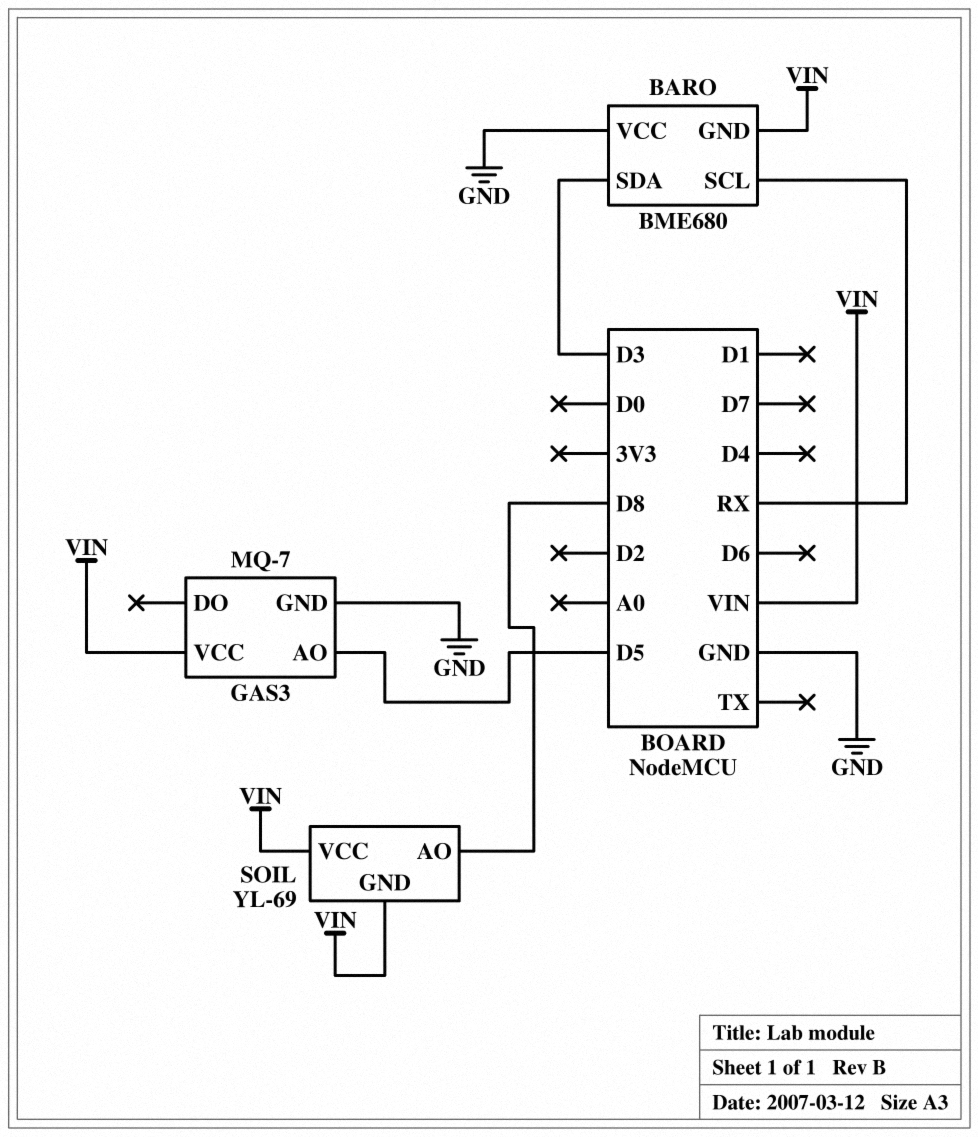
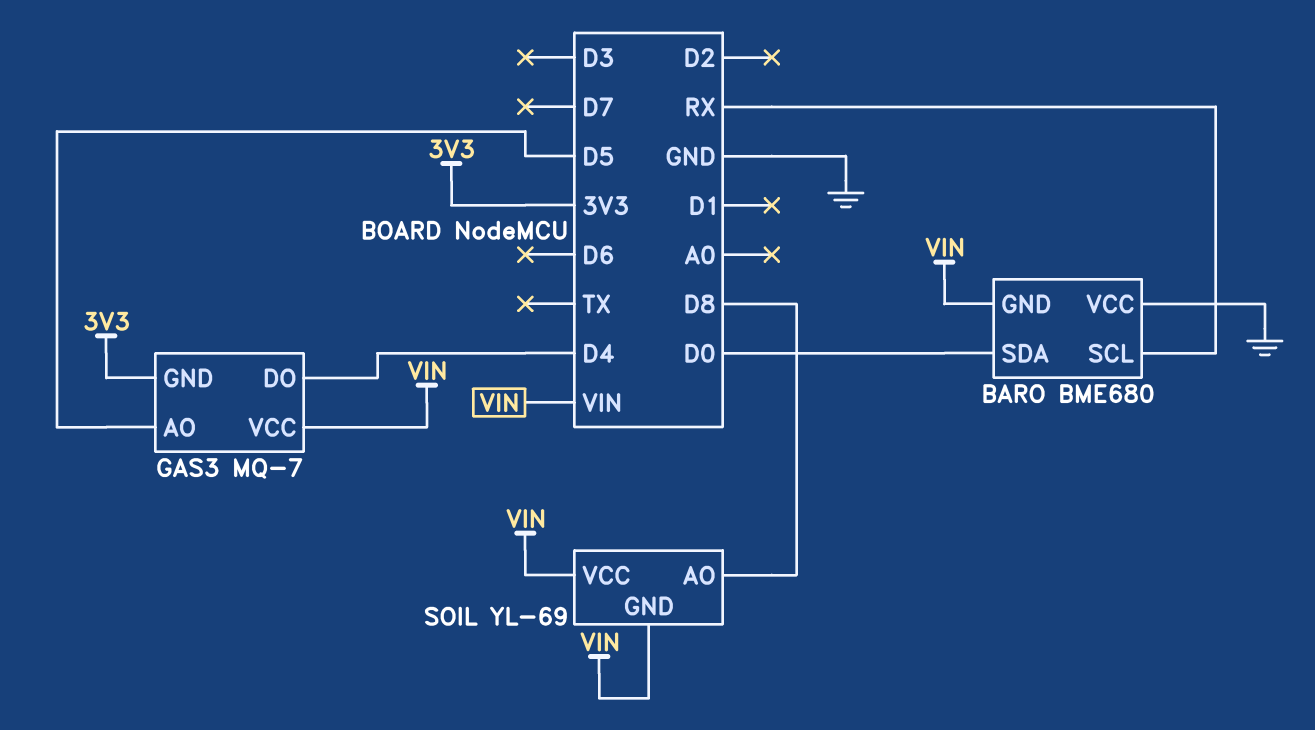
BARO pin SDA: D3 -> D0
GAS3 pin DO: none -> D4
GAS3 pin GND: GND -> 3V3

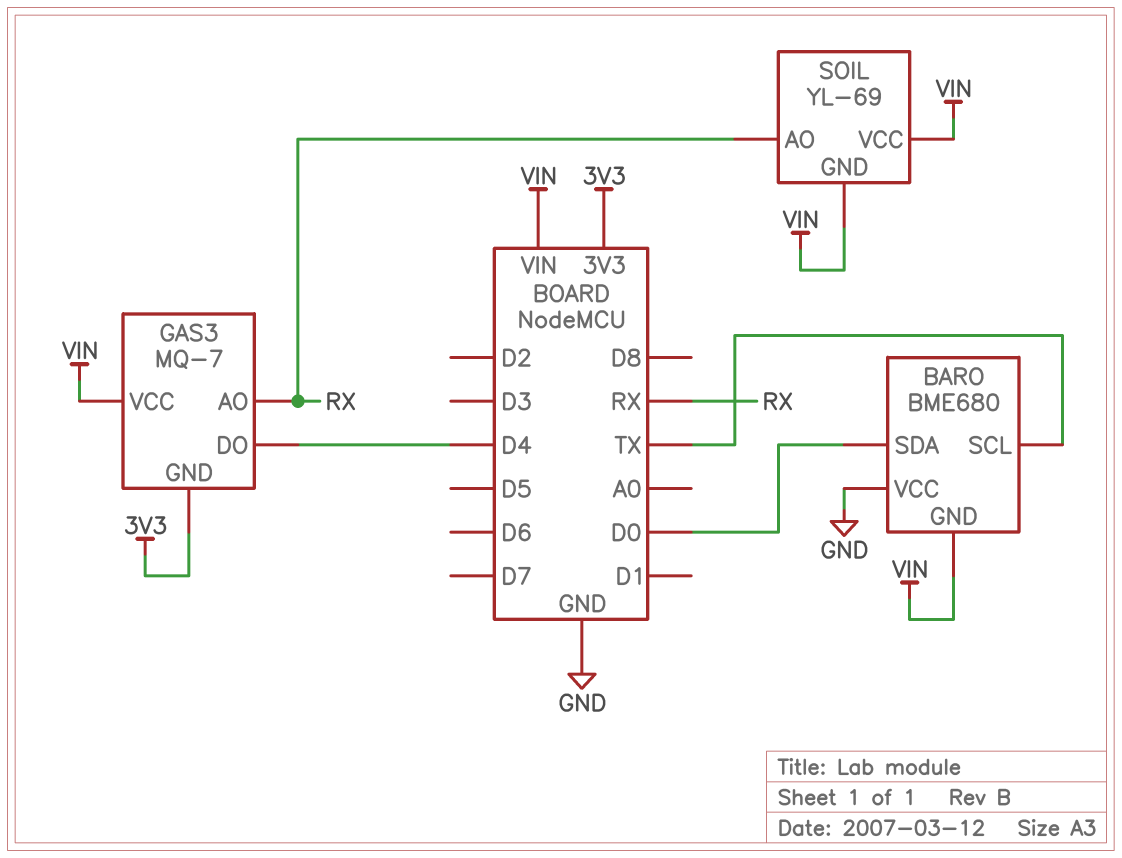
BARO pin SCL: RX -> TX
GAS3 pin AO: D5 -> RX
SOIL pin AO: D8 -> RX

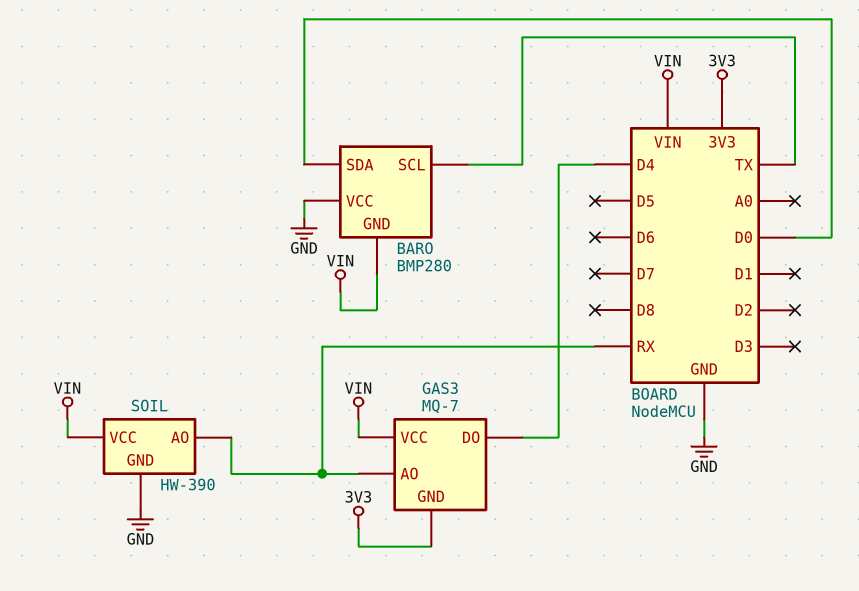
BARO: BME680 -> BMP280
SOIL: YL-69 -> HW-390
SOIL pin GND: VIN -> GND

